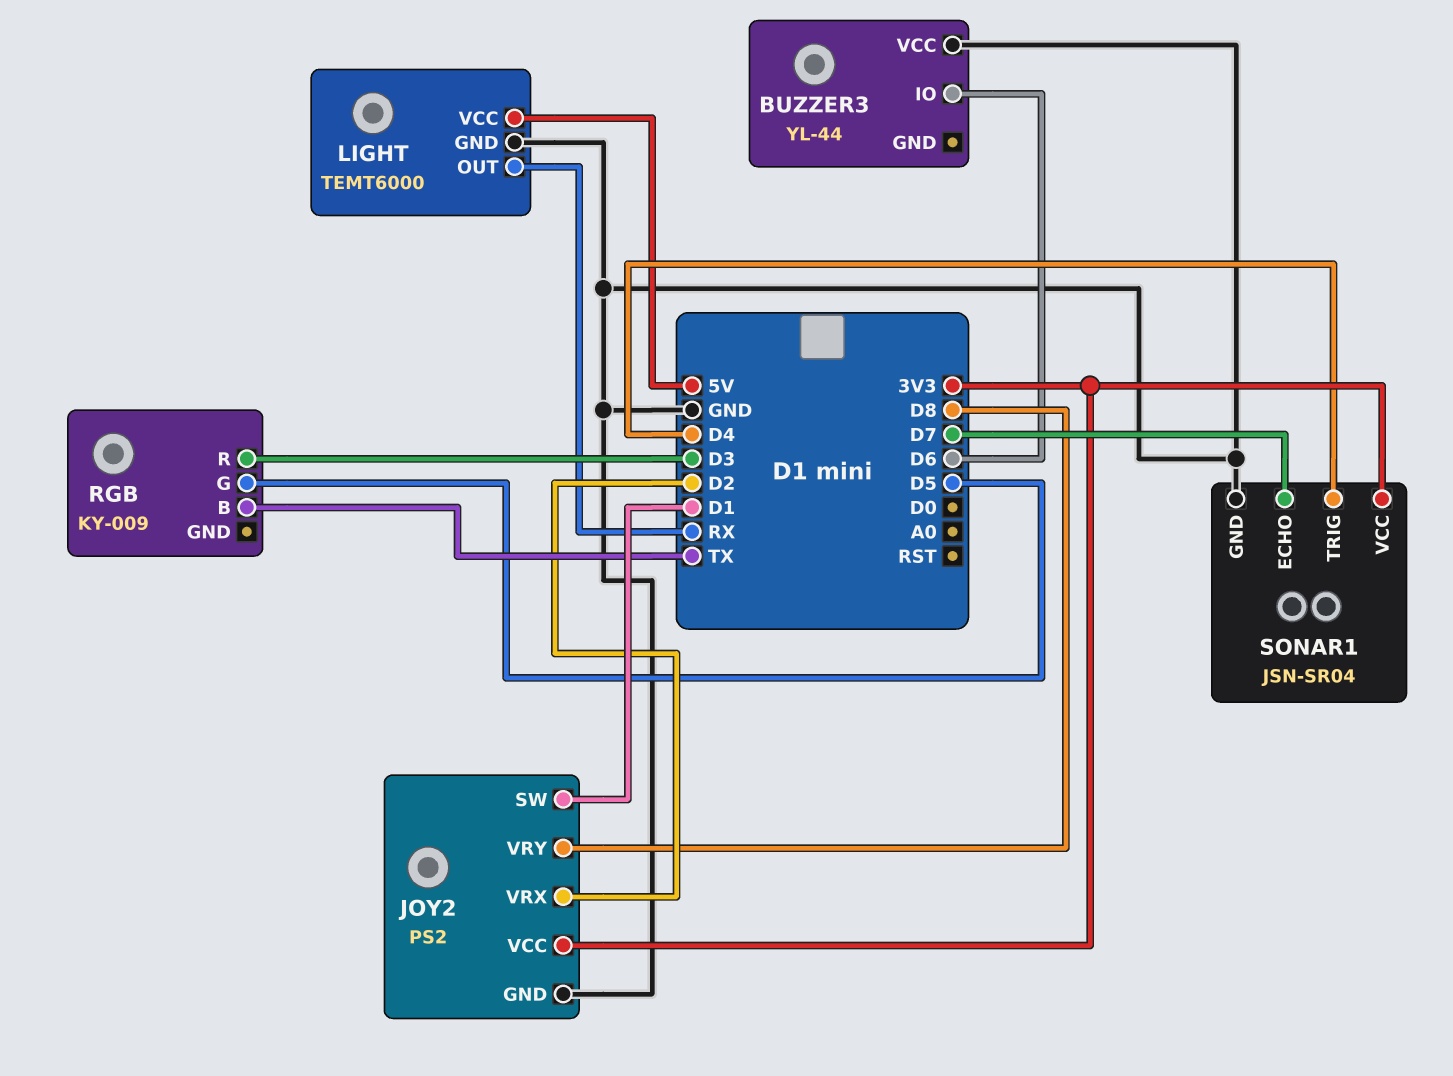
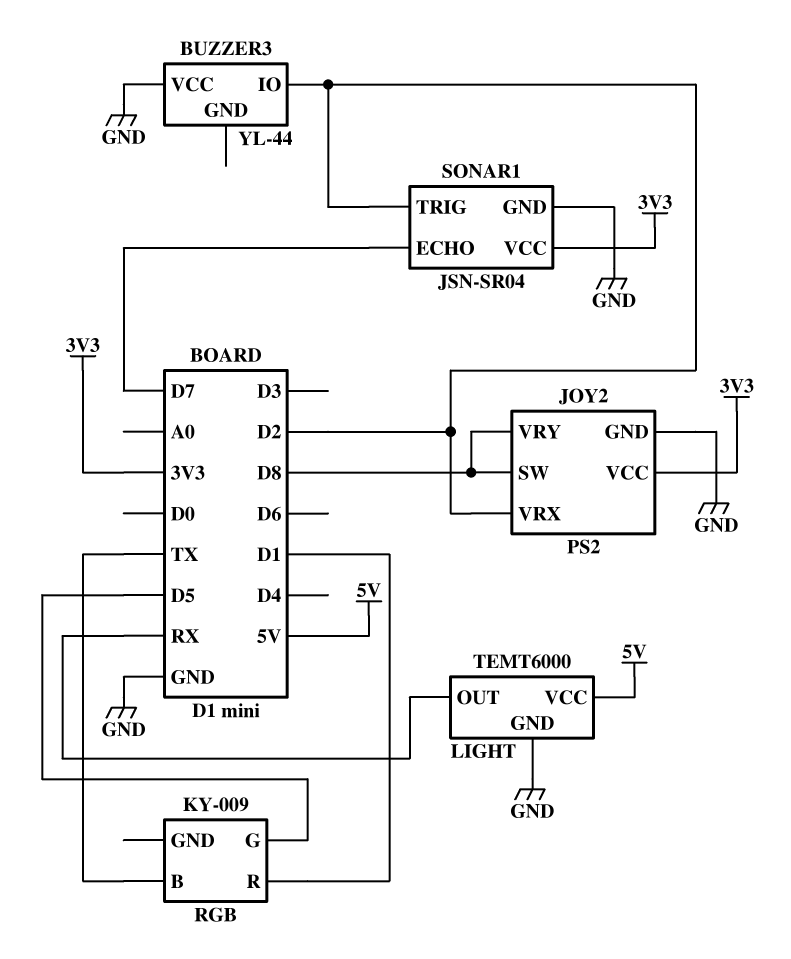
BUZZER3 pin IO: D6 -> D2
JOY2 pin SW: D1 -> D8
RGB pin R: D3 -> D1
SONAR1 pin TRIG: D4 -> D2

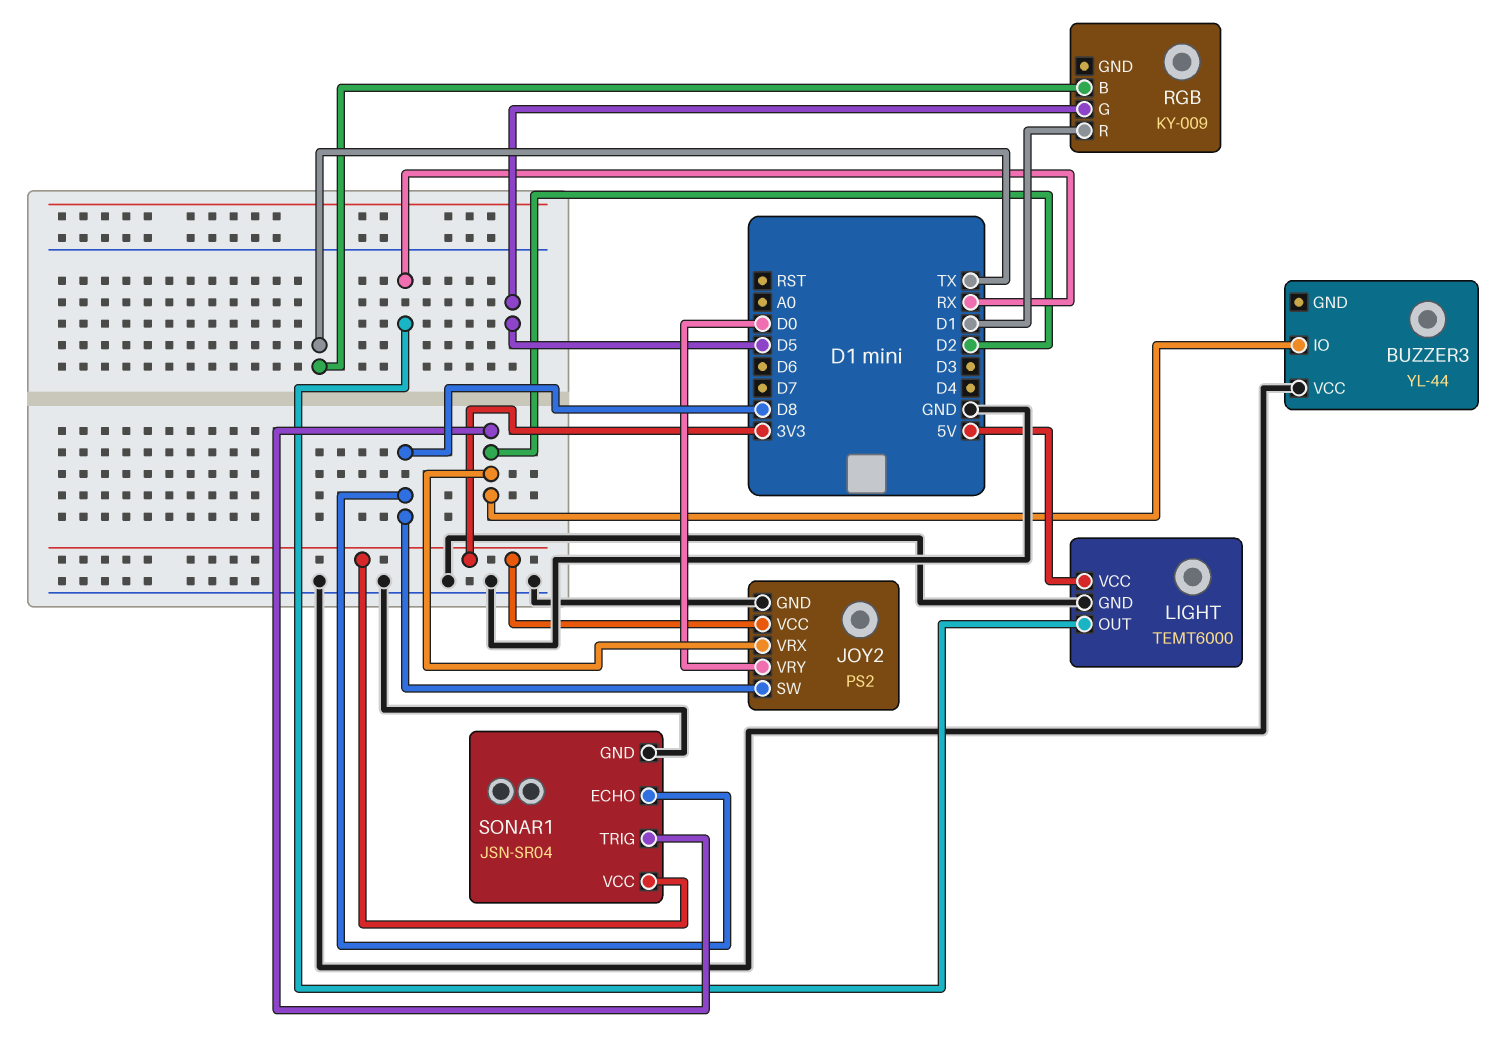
JOY2 pin VRY: D8 -> D0
SONAR1 pin ECHO: D7 -> D8

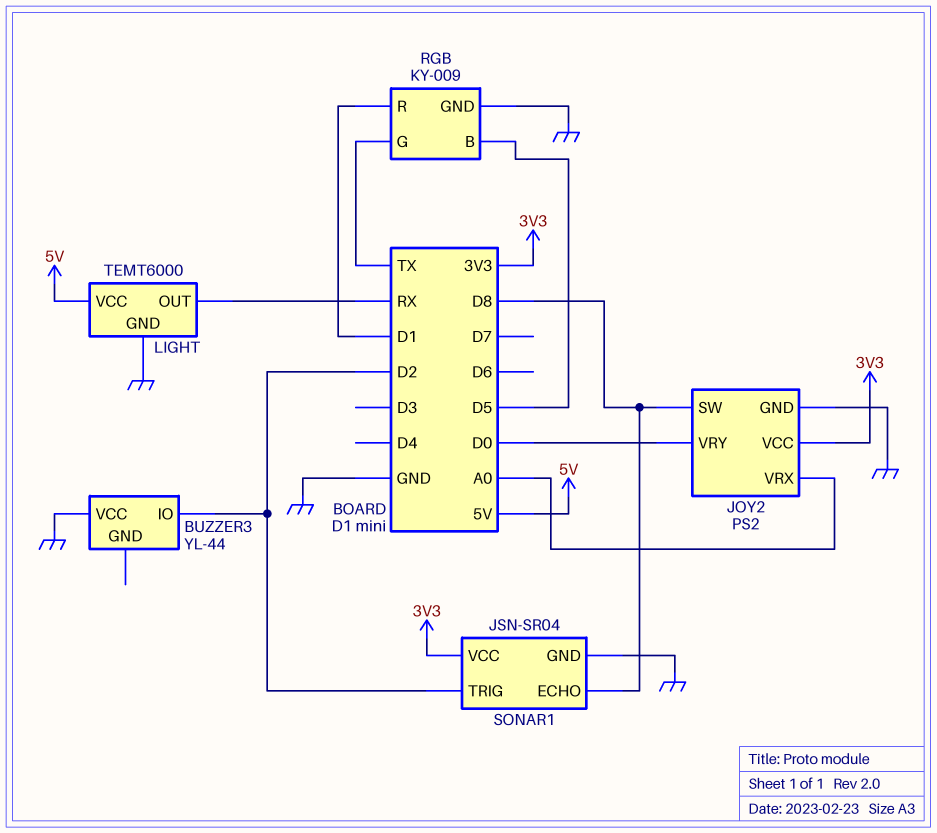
JOY2 pin VRX: D2 -> A0
RGB pin B: TX -> D5
RGB pin G: D5 -> TX
RGB pin GND: none -> GND

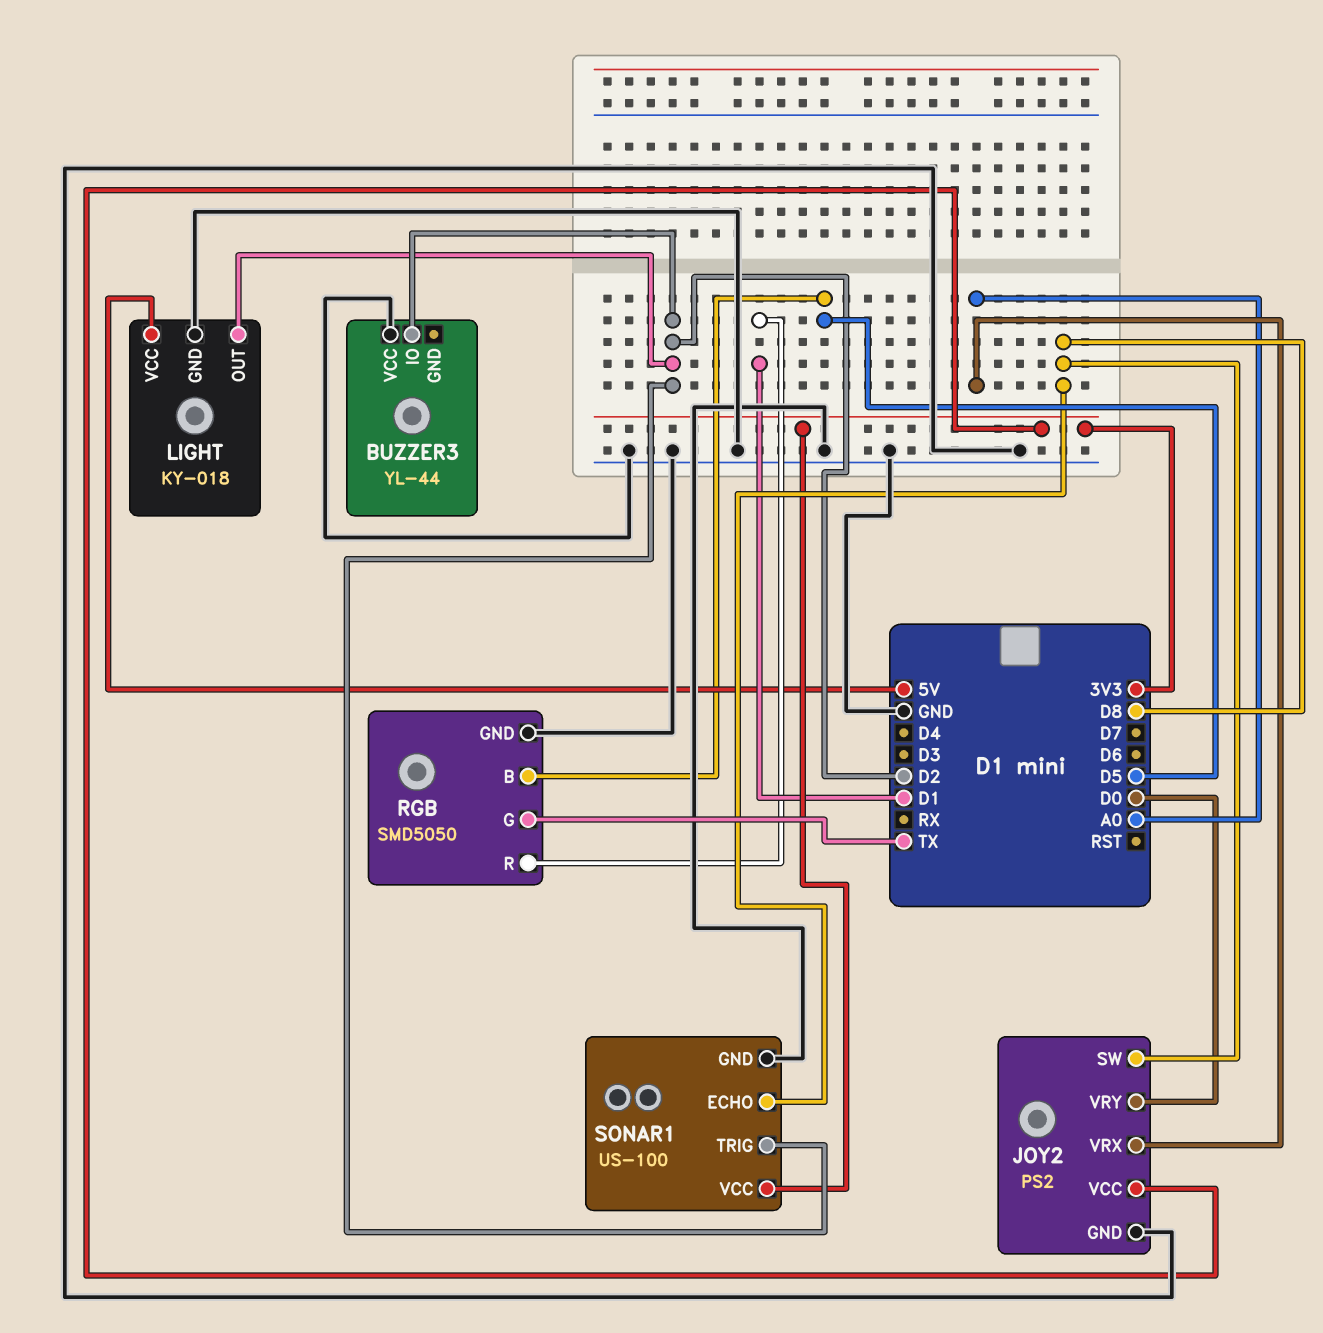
LIGHT: TEMT6000 -> KY-018
LIGHT pin OUT: RX -> D2
RGB: KY-009 -> SMD5050
SONAR1: JSN-SR04 -> US-100

